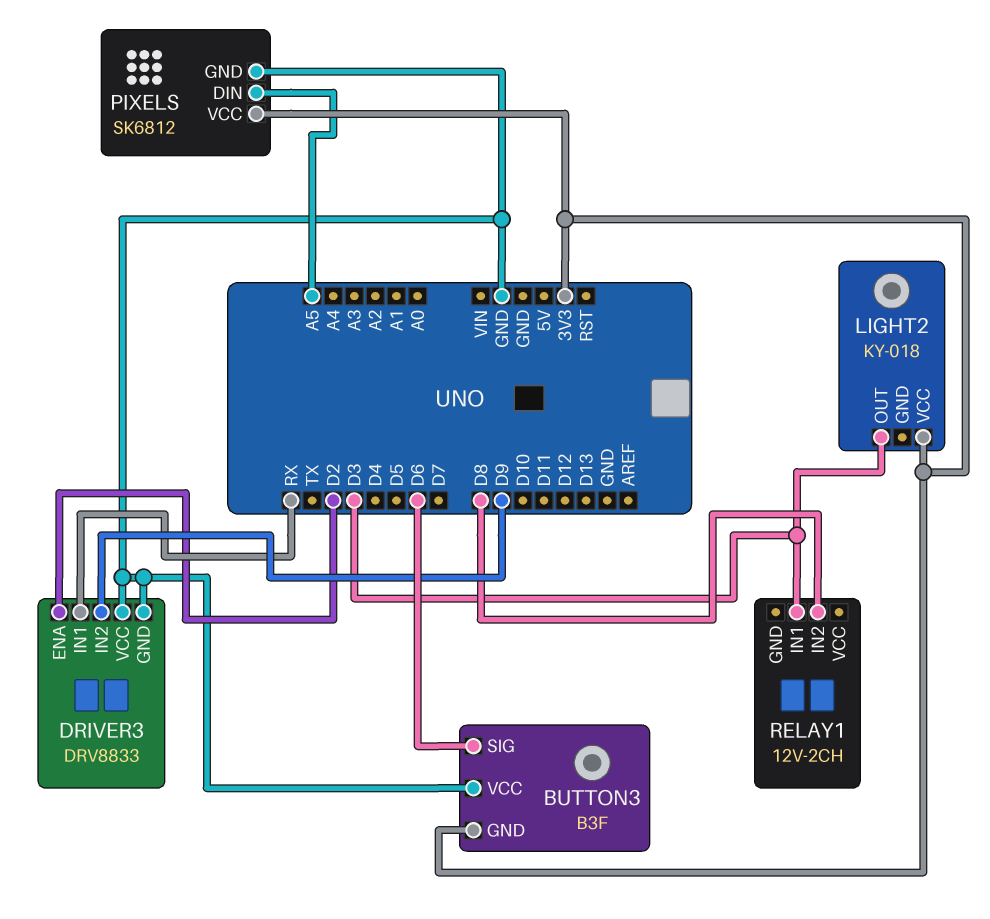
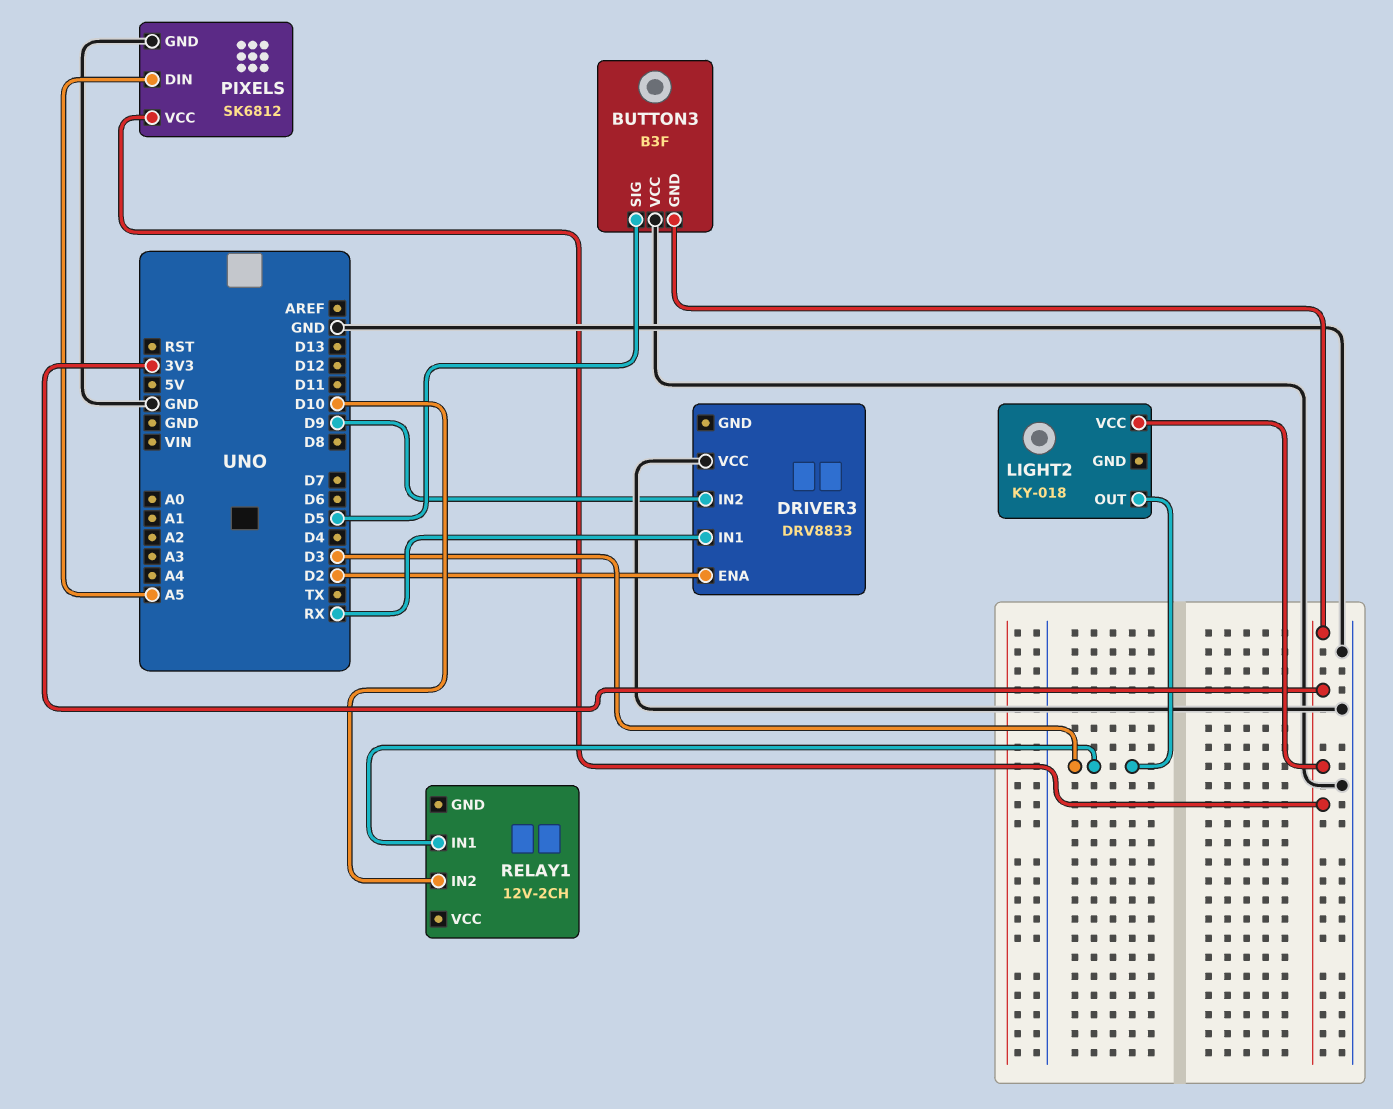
BUTTON3 pin SIG: D6 -> D5
DRIVER3 pin GND: GND -> none
RELAY1 pin IN2: D8 -> D10

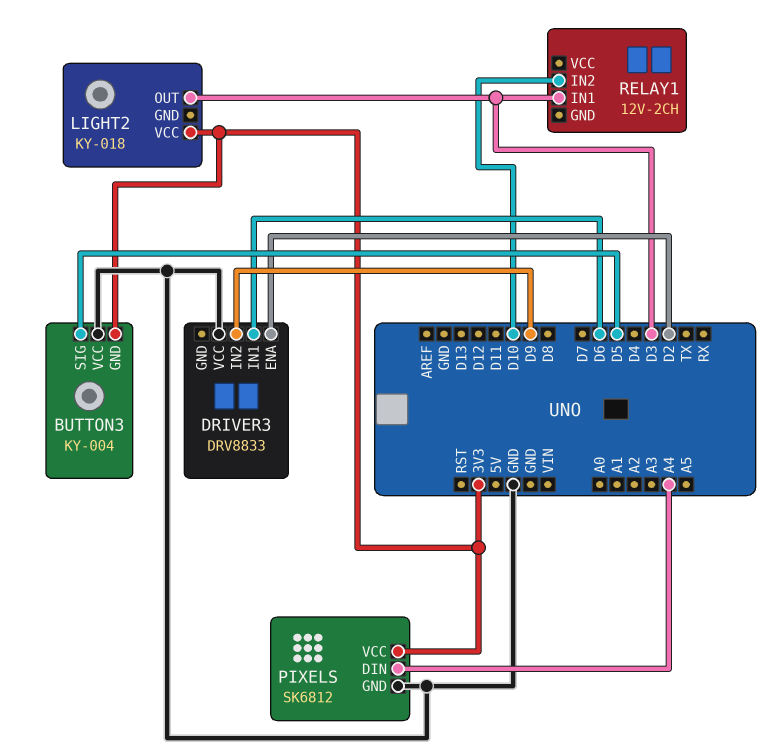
BUTTON3: B3F -> KY-004
DRIVER3 pin IN1: RX -> D6
PIXELS pin DIN: A5 -> A4

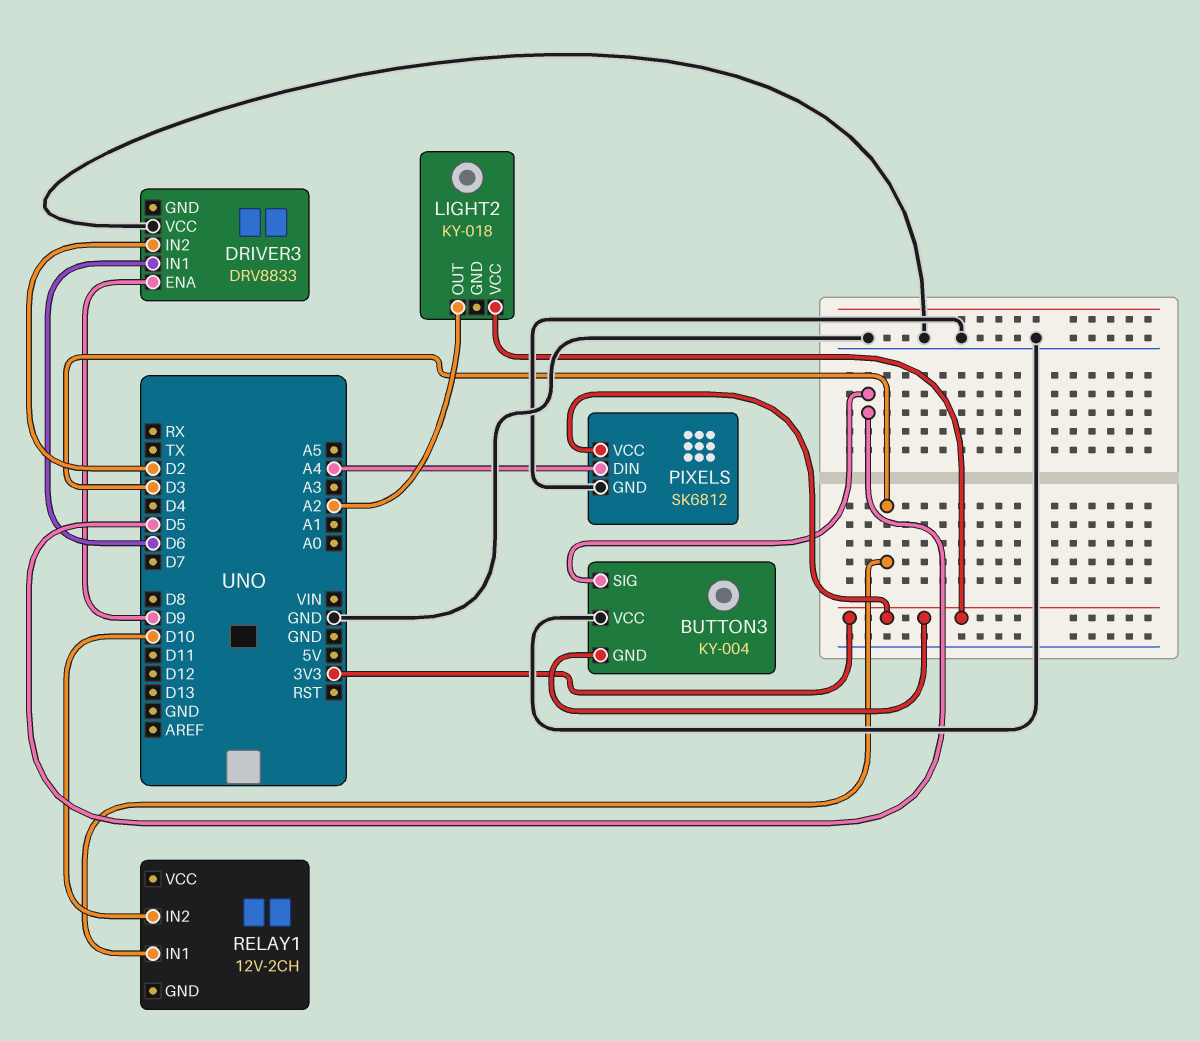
DRIVER3 pin ENA: D2 -> D9
DRIVER3 pin IN2: D9 -> D2
LIGHT2 pin OUT: D3 -> A2

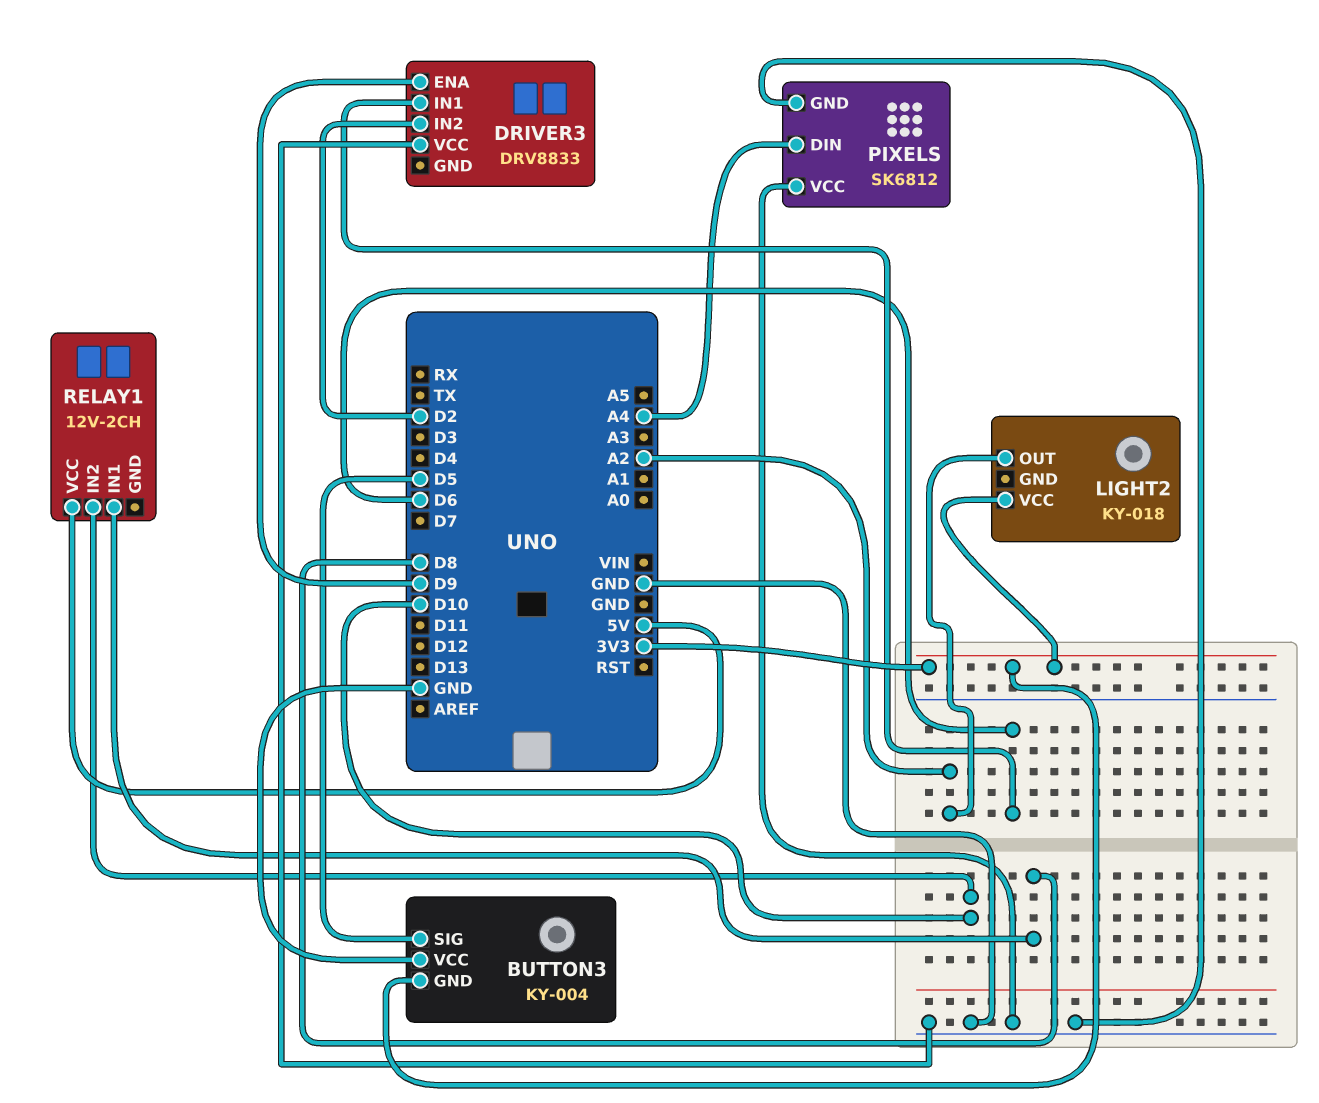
PIXELS pin VCC: 3V3 -> GND
RELAY1 pin IN1: D3 -> D8
RELAY1 pin VCC: none -> 5V

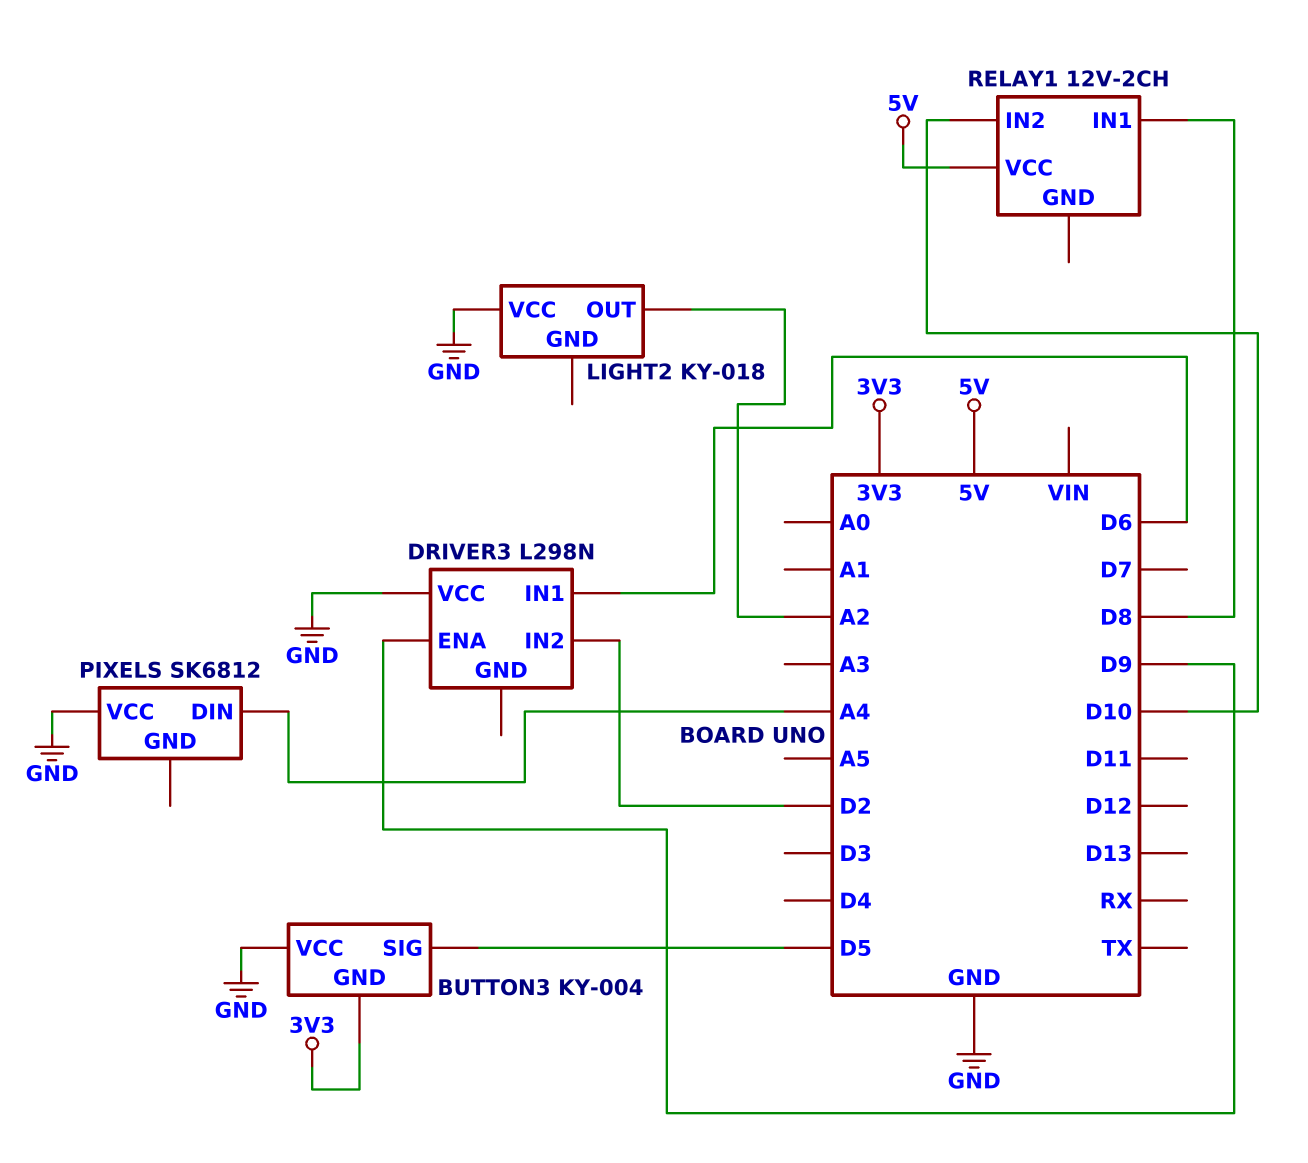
DRIVER3: DRV8833 -> L298N
LIGHT2 pin VCC: 3V3 -> GND
PIXELS pin GND: GND -> none

